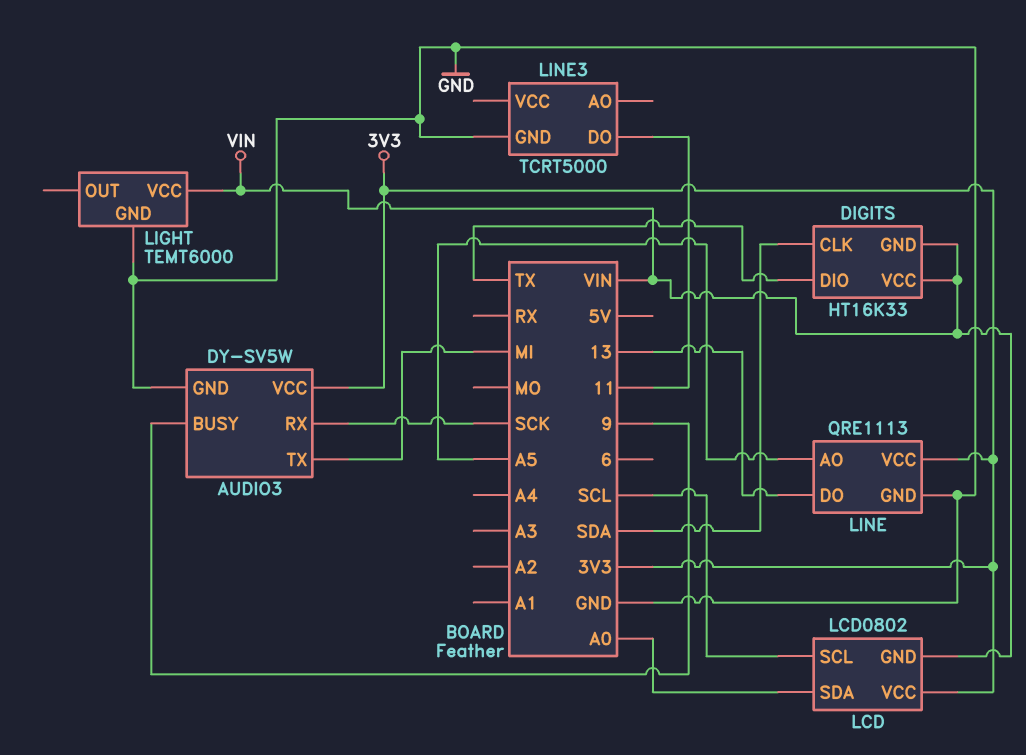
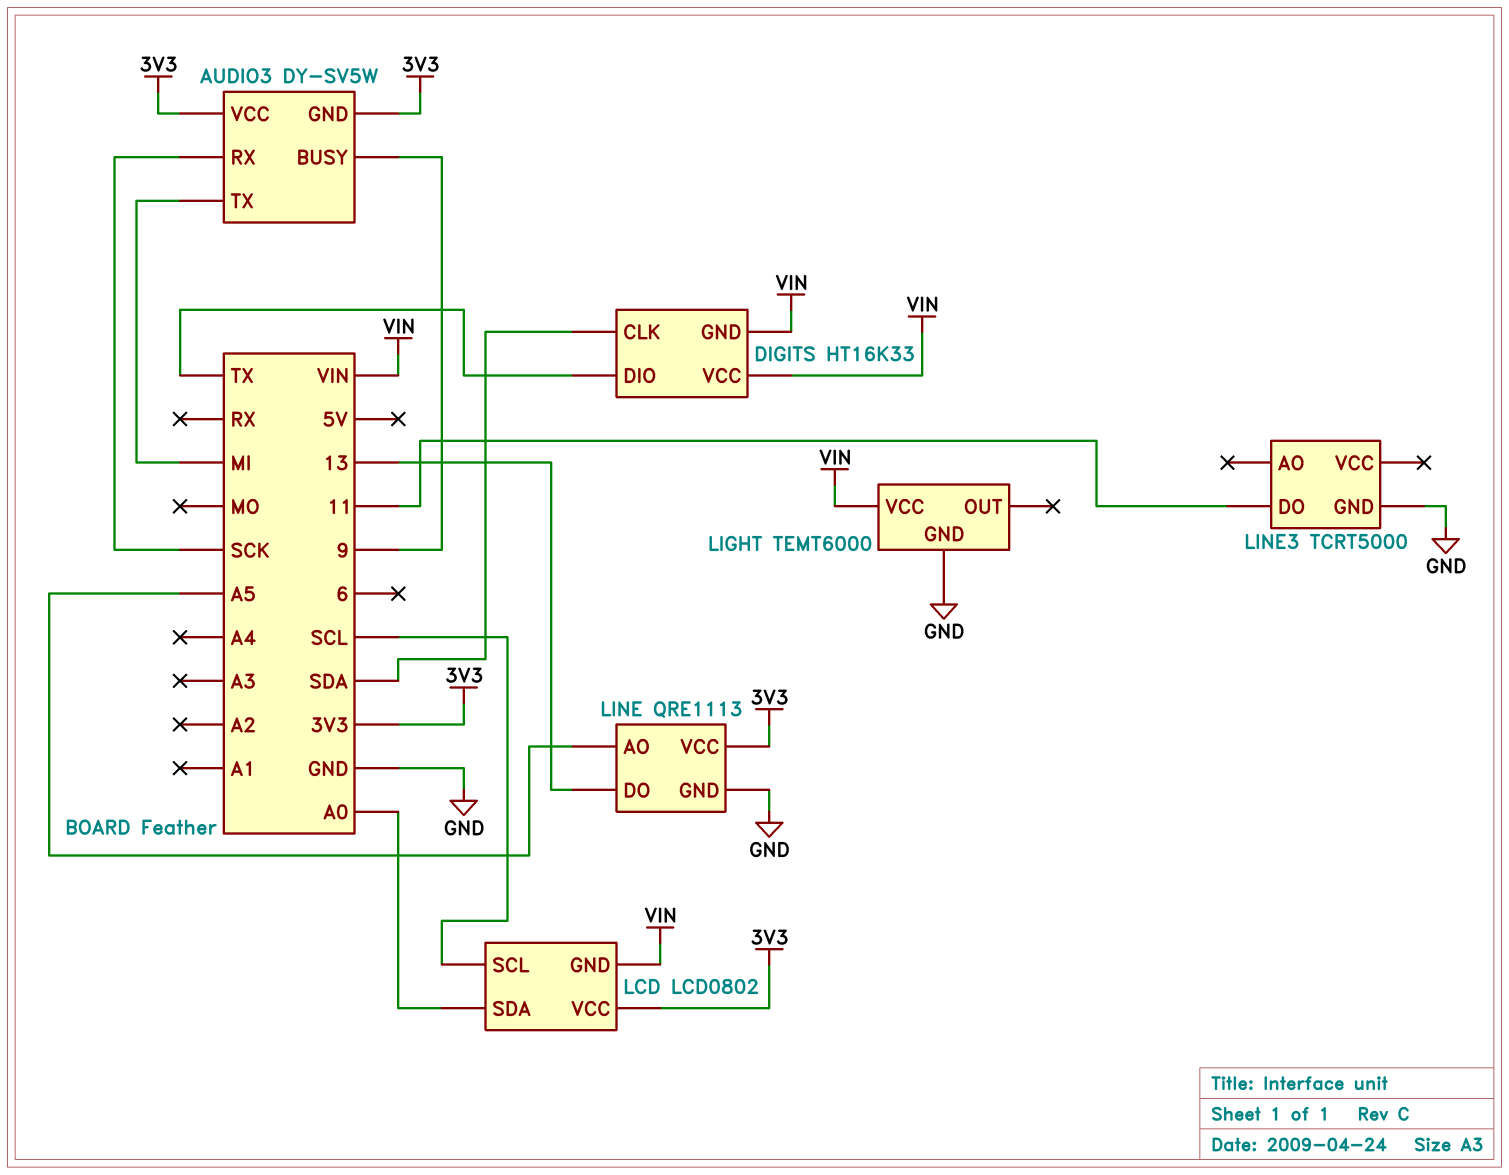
AUDIO3 pin GND: GND -> 3V3

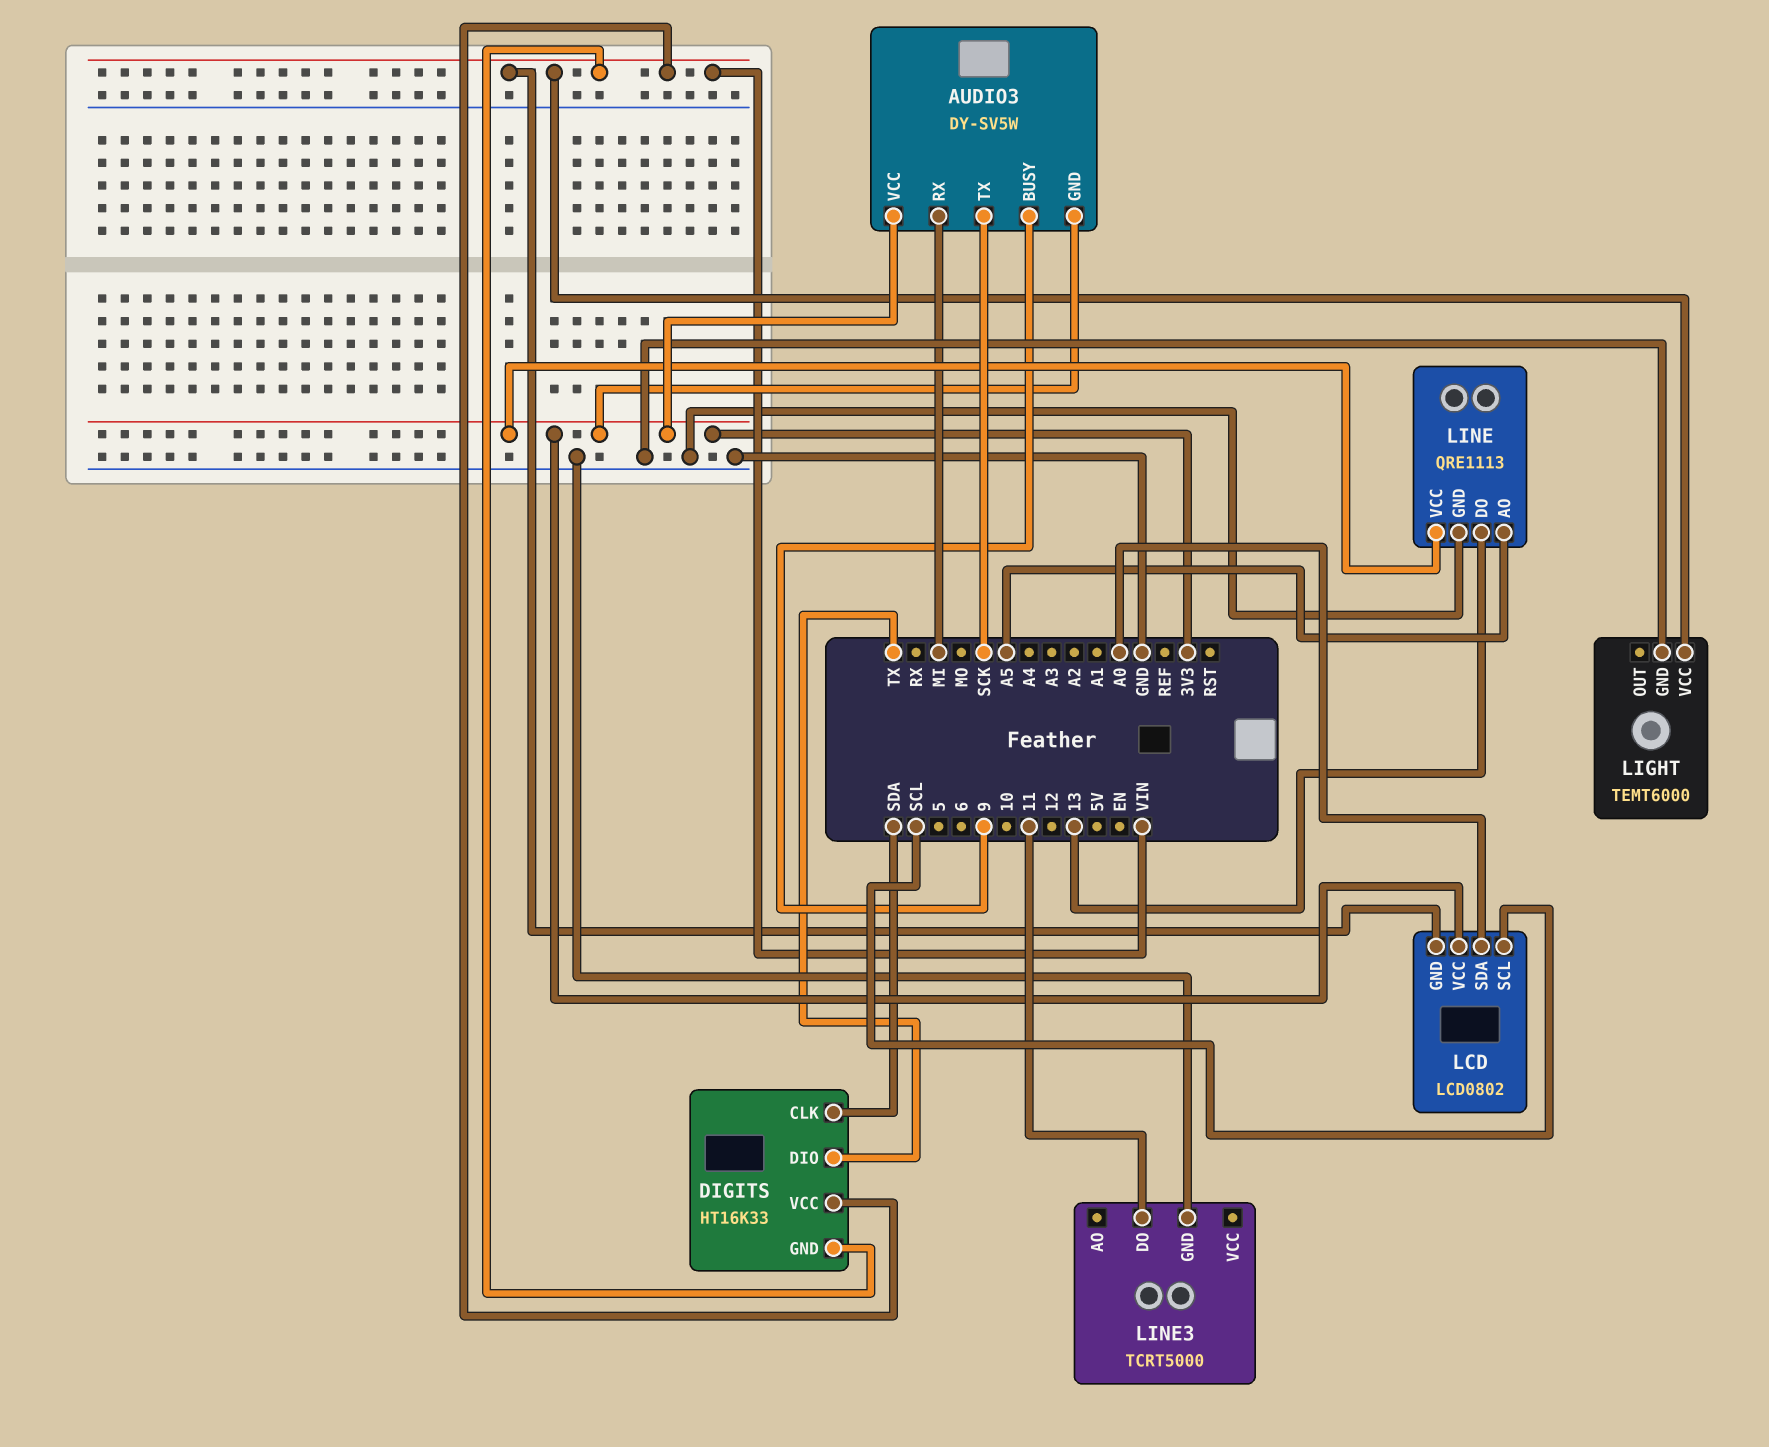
AUDIO3 pin RX: SCK -> MI
AUDIO3 pin TX: MI -> SCK

